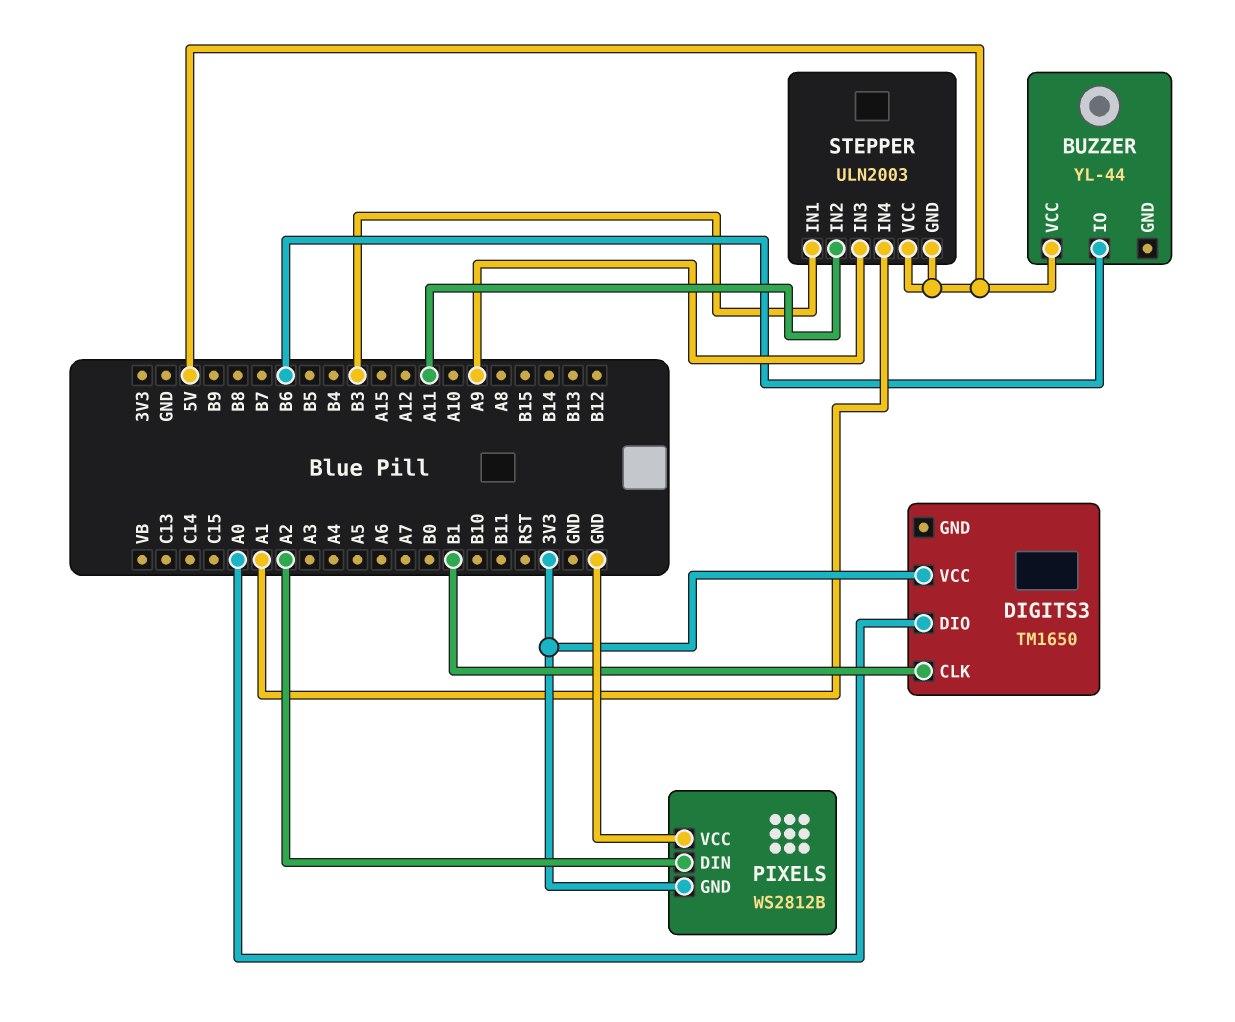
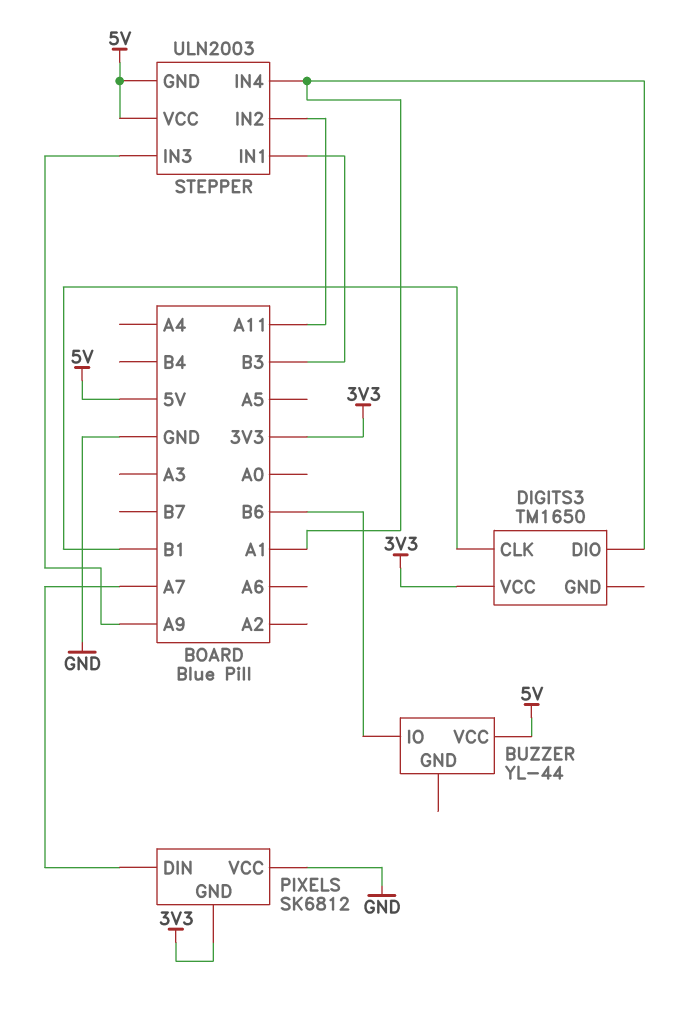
DIGITS3 pin DIO: A0 -> A1
PIXELS: WS2812B -> SK6812
PIXELS pin DIN: A2 -> A7

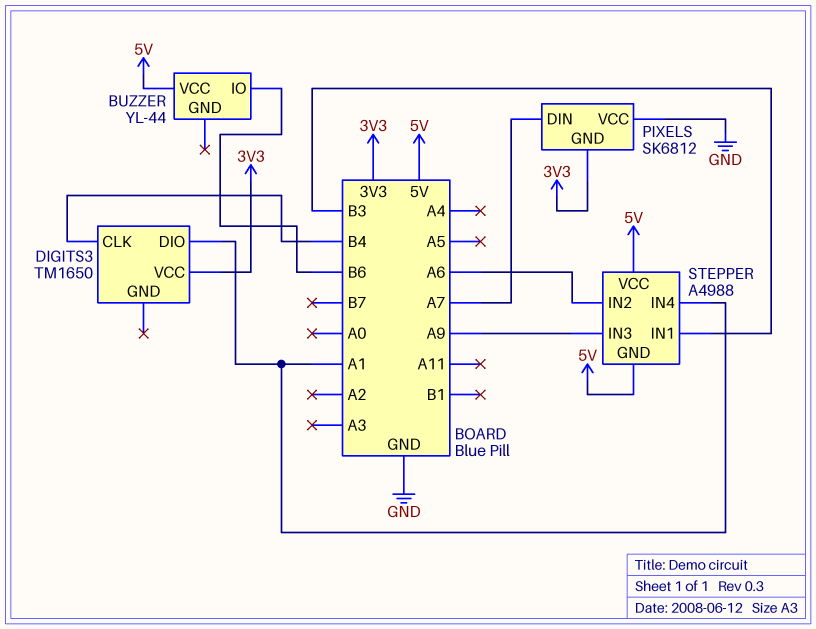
DIGITS3 pin CLK: B1 -> B4
STEPPER: ULN2003 -> A4988
STEPPER pin IN2: A11 -> A6

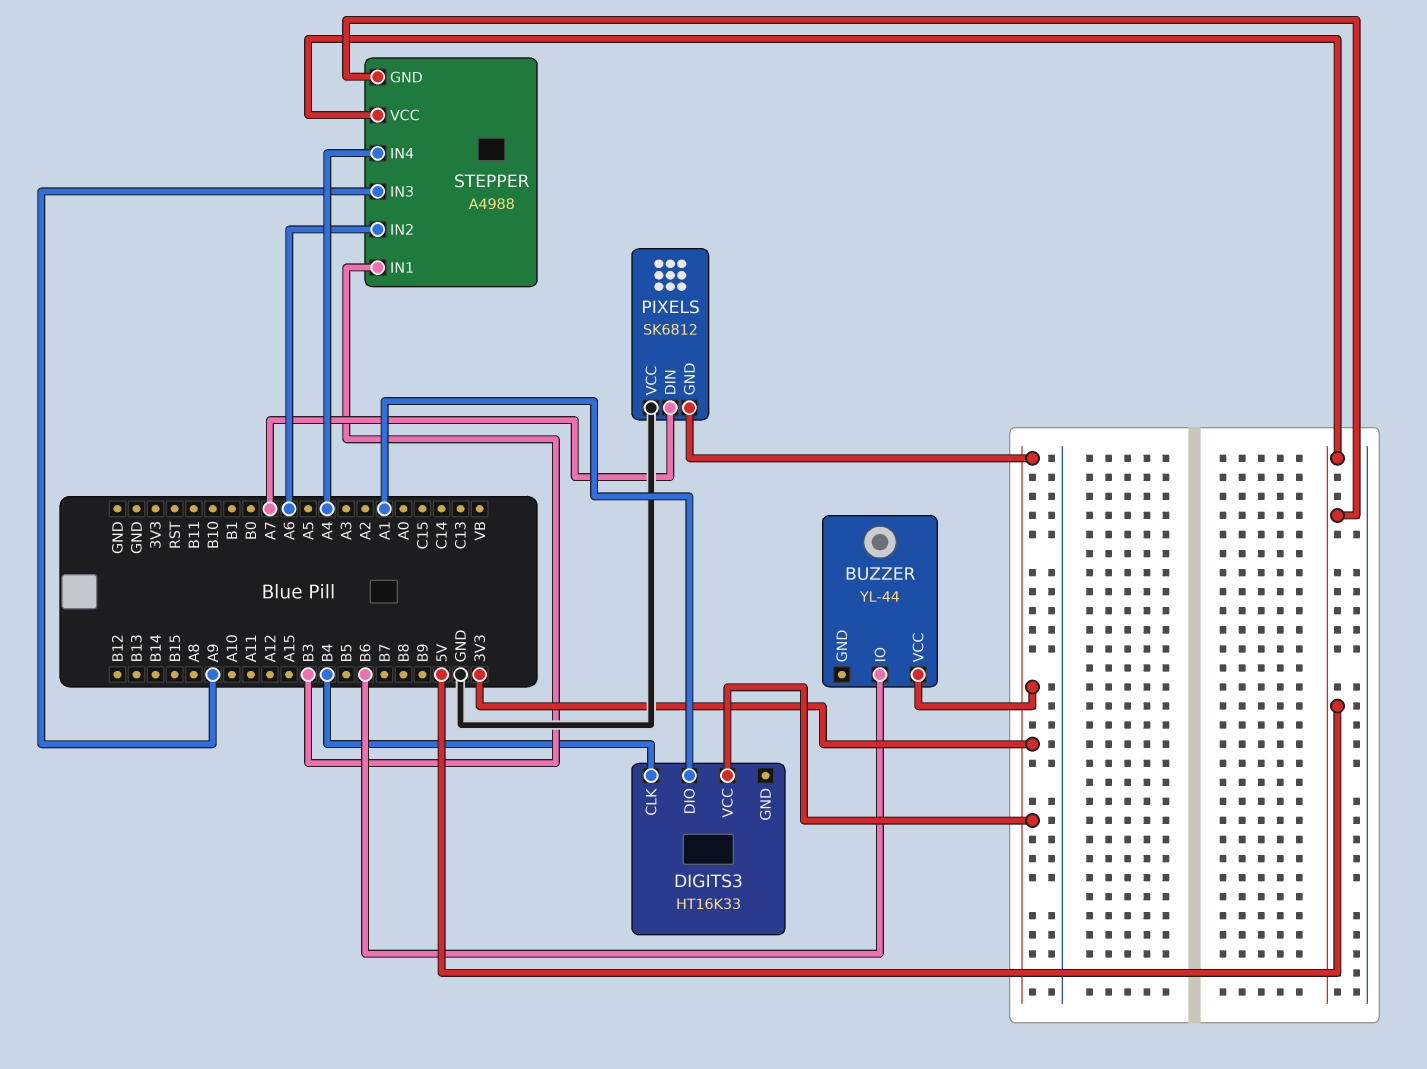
BUZZER pin VCC: 5V -> 3V3
DIGITS3: TM1650 -> HT16K33
STEPPER pin IN4: A1 -> A4

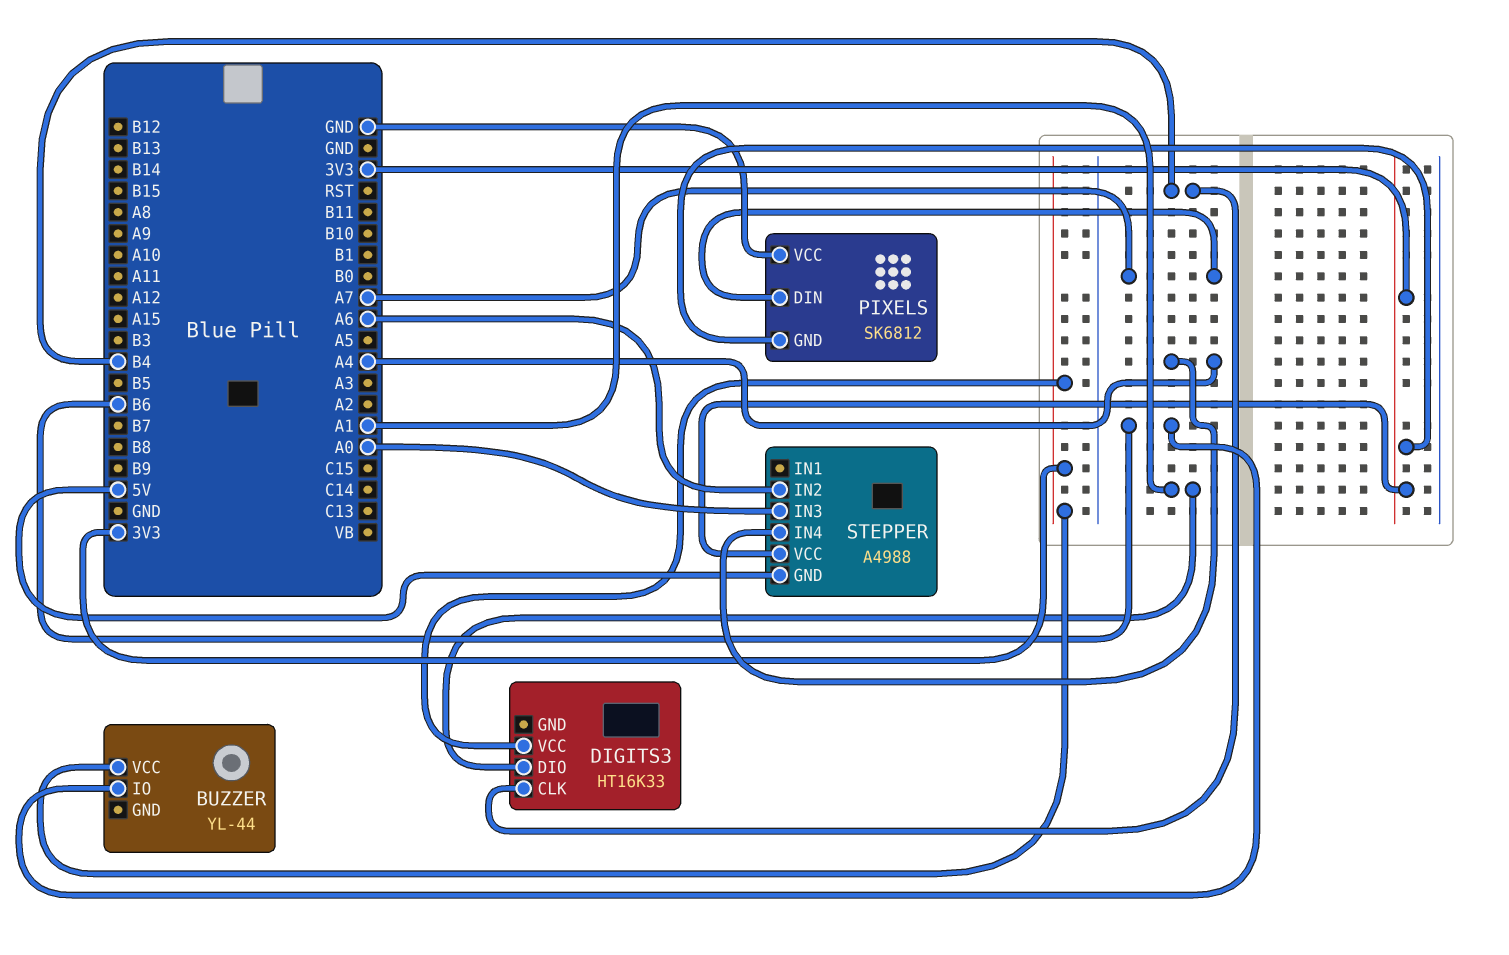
STEPPER pin IN1: B3 -> none
STEPPER pin IN3: A9 -> A0
STEPPER pin VCC: 5V -> 3V3

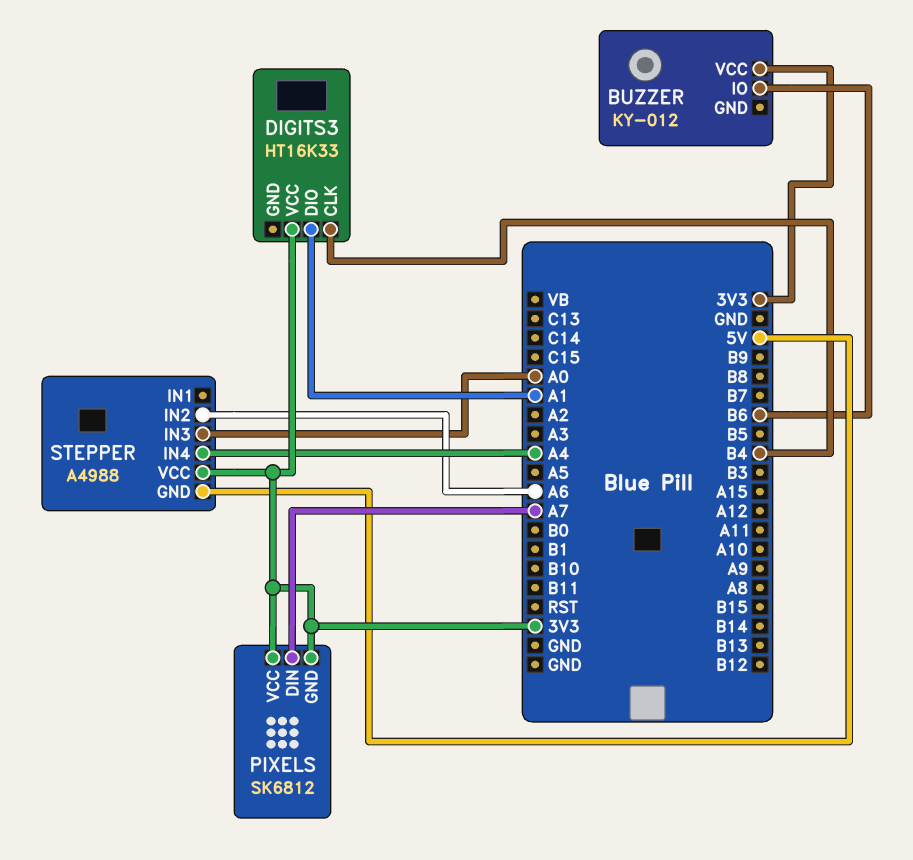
BUZZER: YL-44 -> KY-012
PIXELS pin VCC: GND -> 3V3

